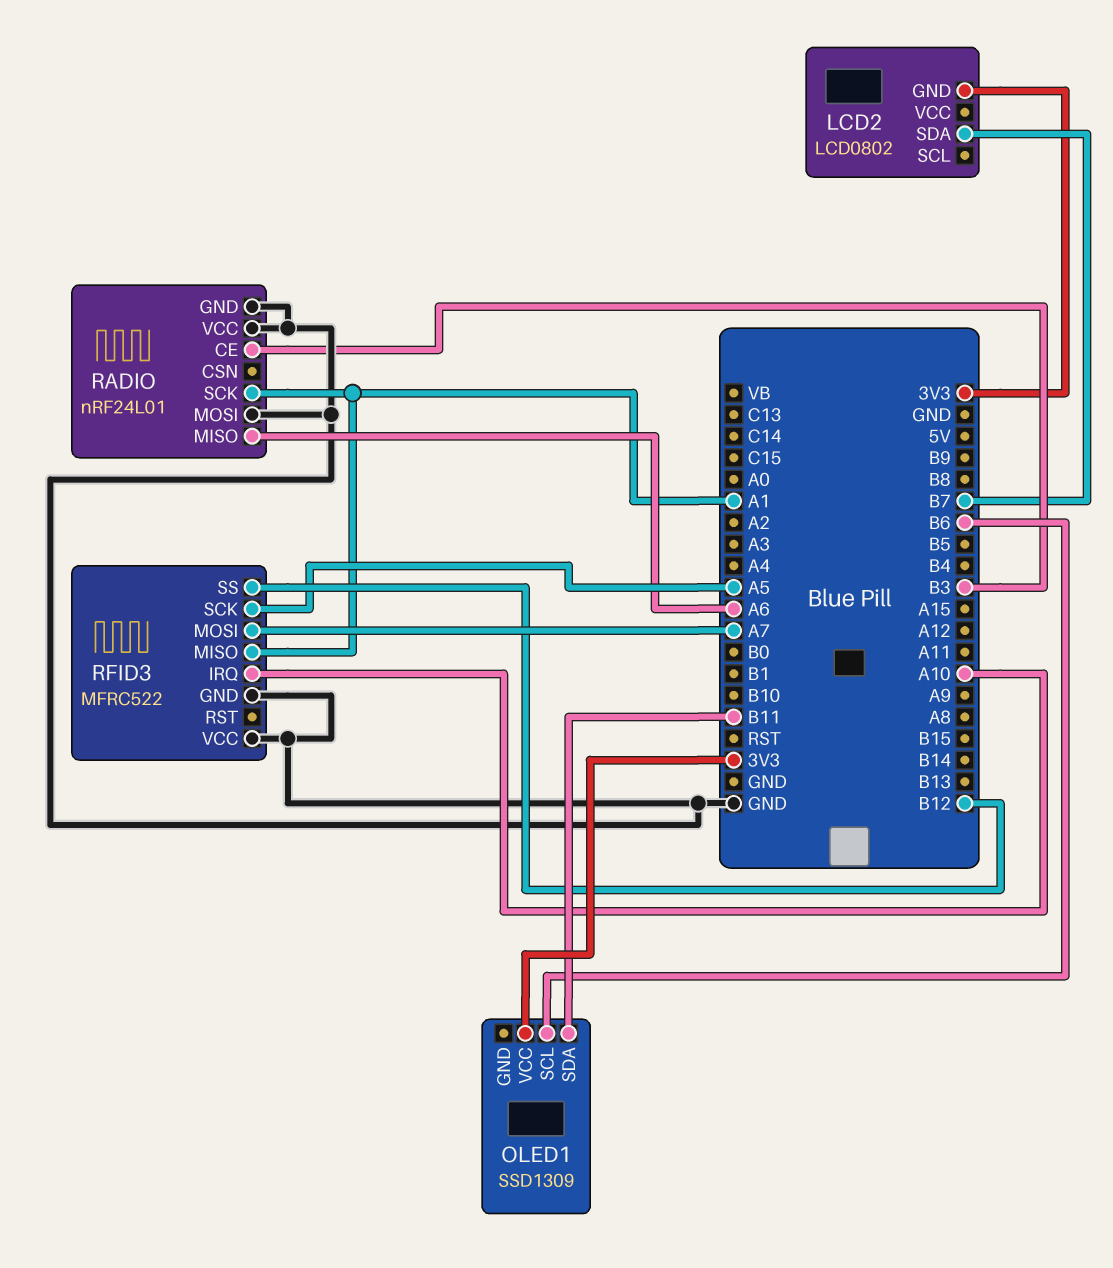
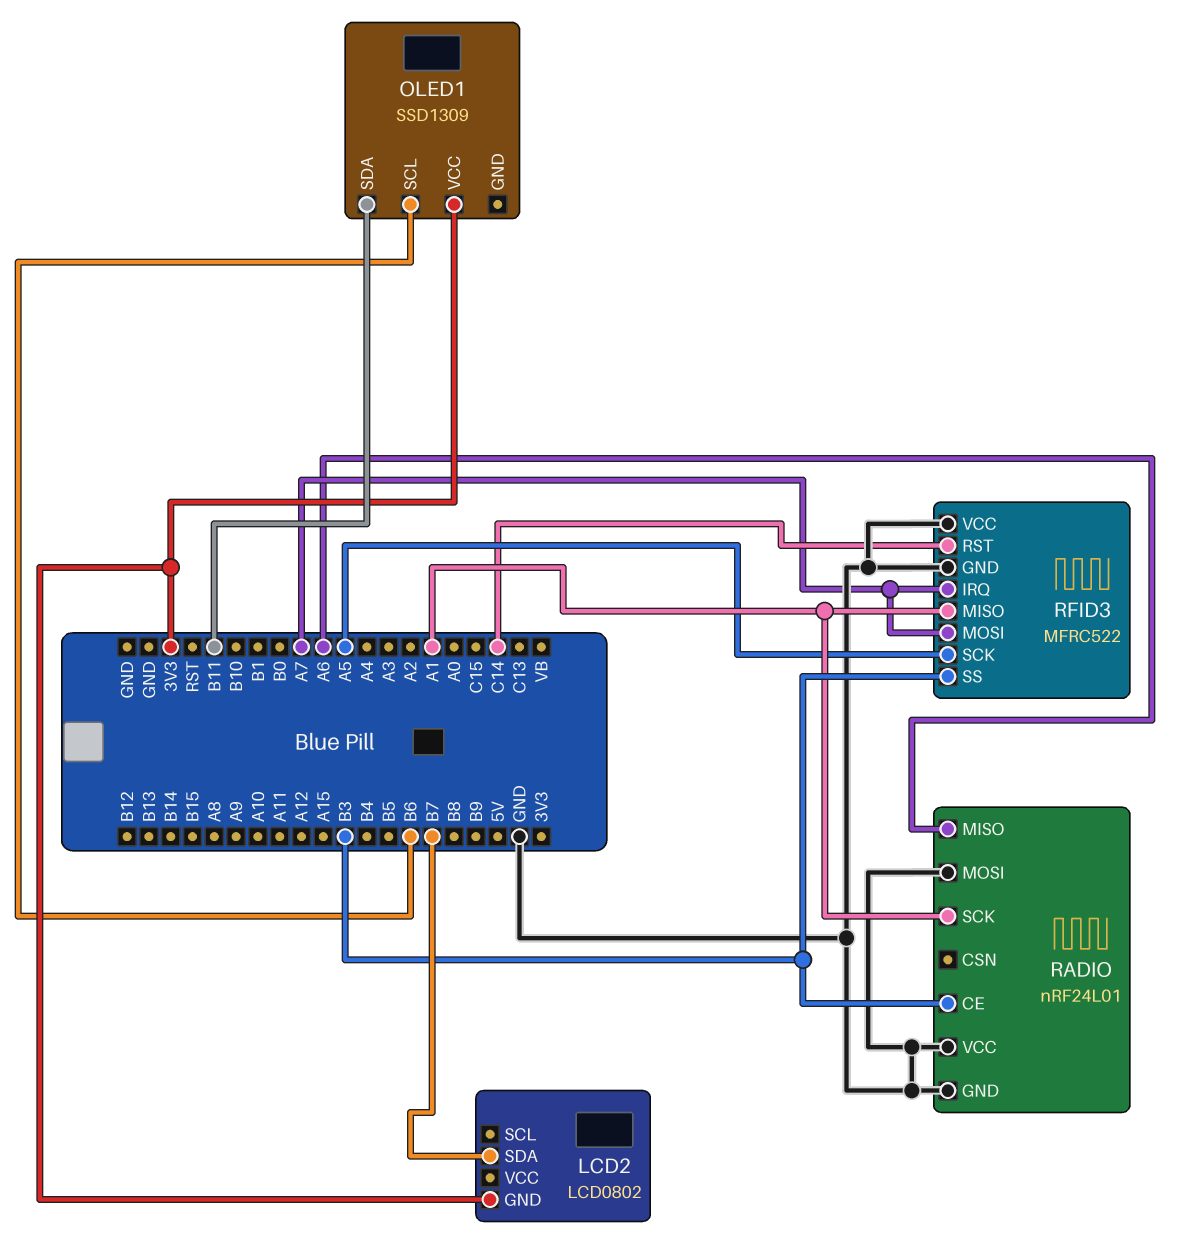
RFID3 pin IRQ: A10 -> A7
RFID3 pin RST: none -> C14
RFID3 pin SS: B12 -> B3

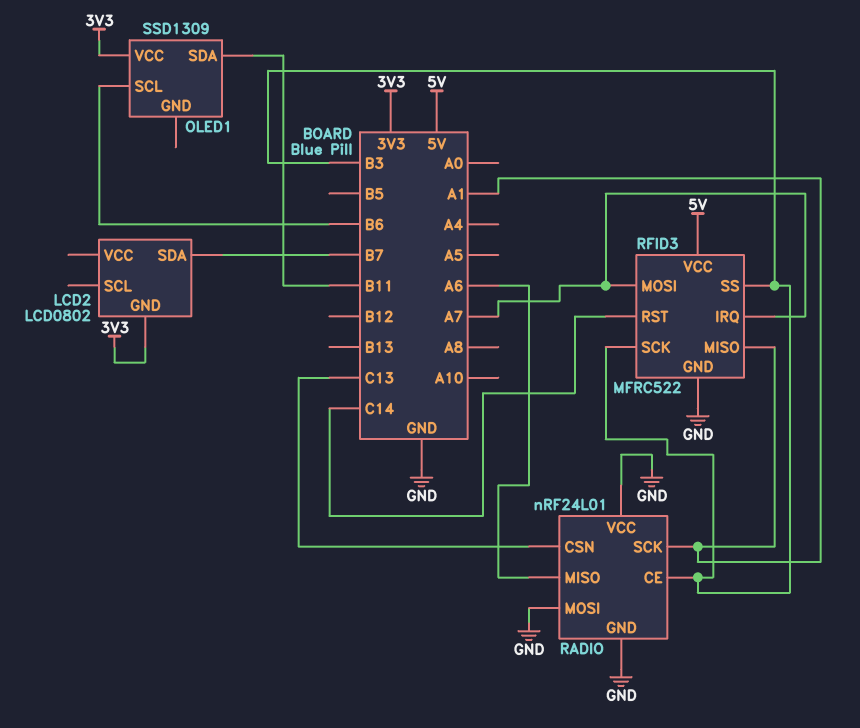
RADIO pin CSN: none -> C13
RFID3 pin SCK: A5 -> B3
RFID3 pin VCC: GND -> 5V

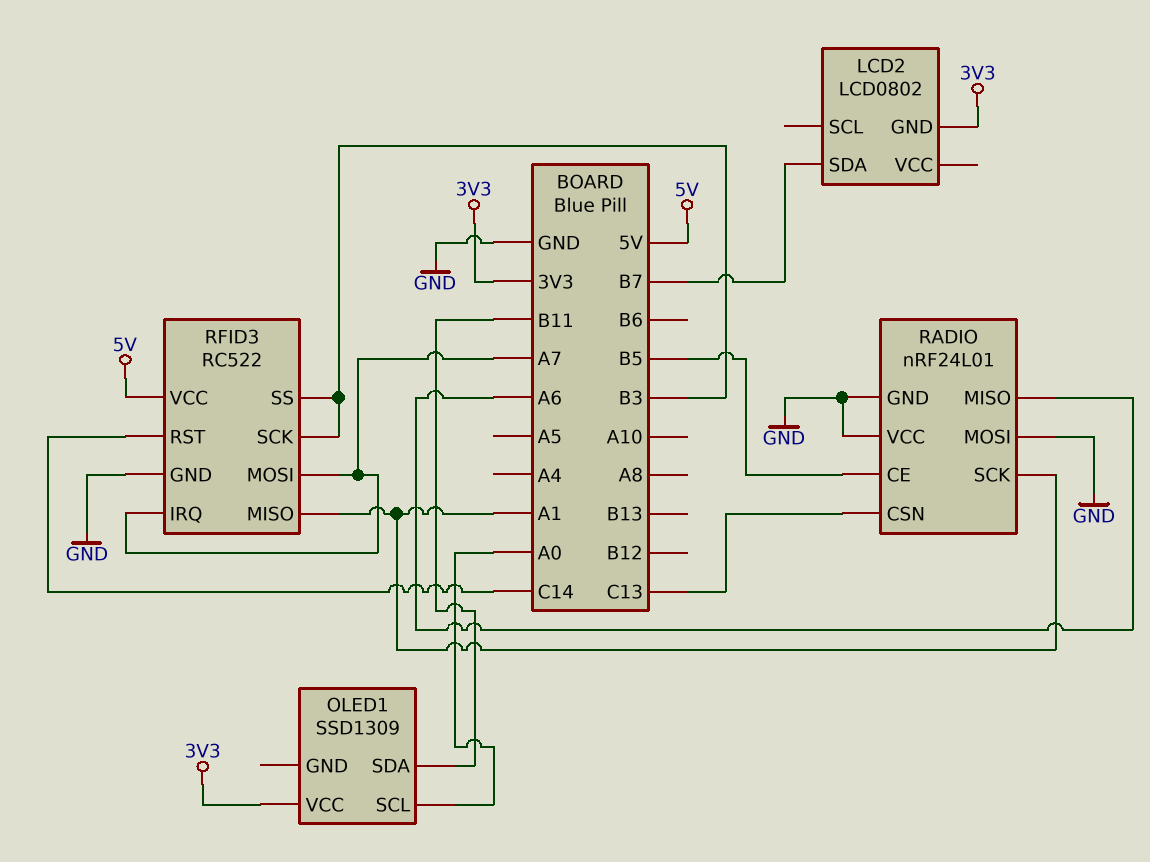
OLED1 pin SCL: B6 -> A0
RADIO pin CE: B3 -> B5
RFID3: MFRC522 -> RC522

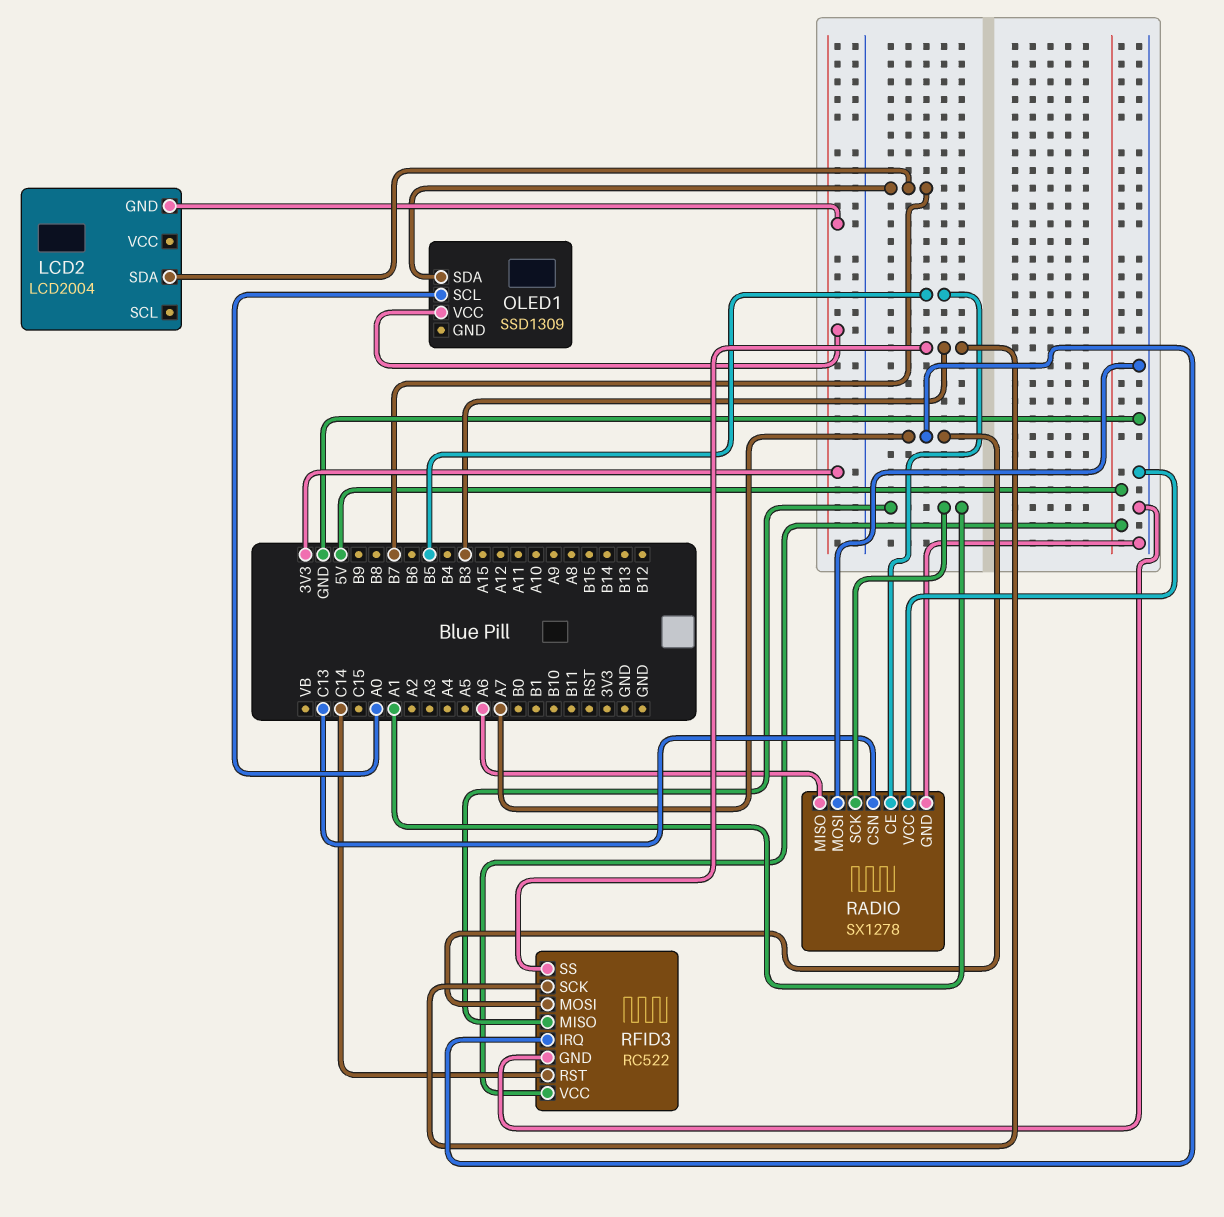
LCD2: LCD0802 -> LCD2004
OLED1 pin SDA: B11 -> B7
RADIO: nRF24L01 -> SX1278

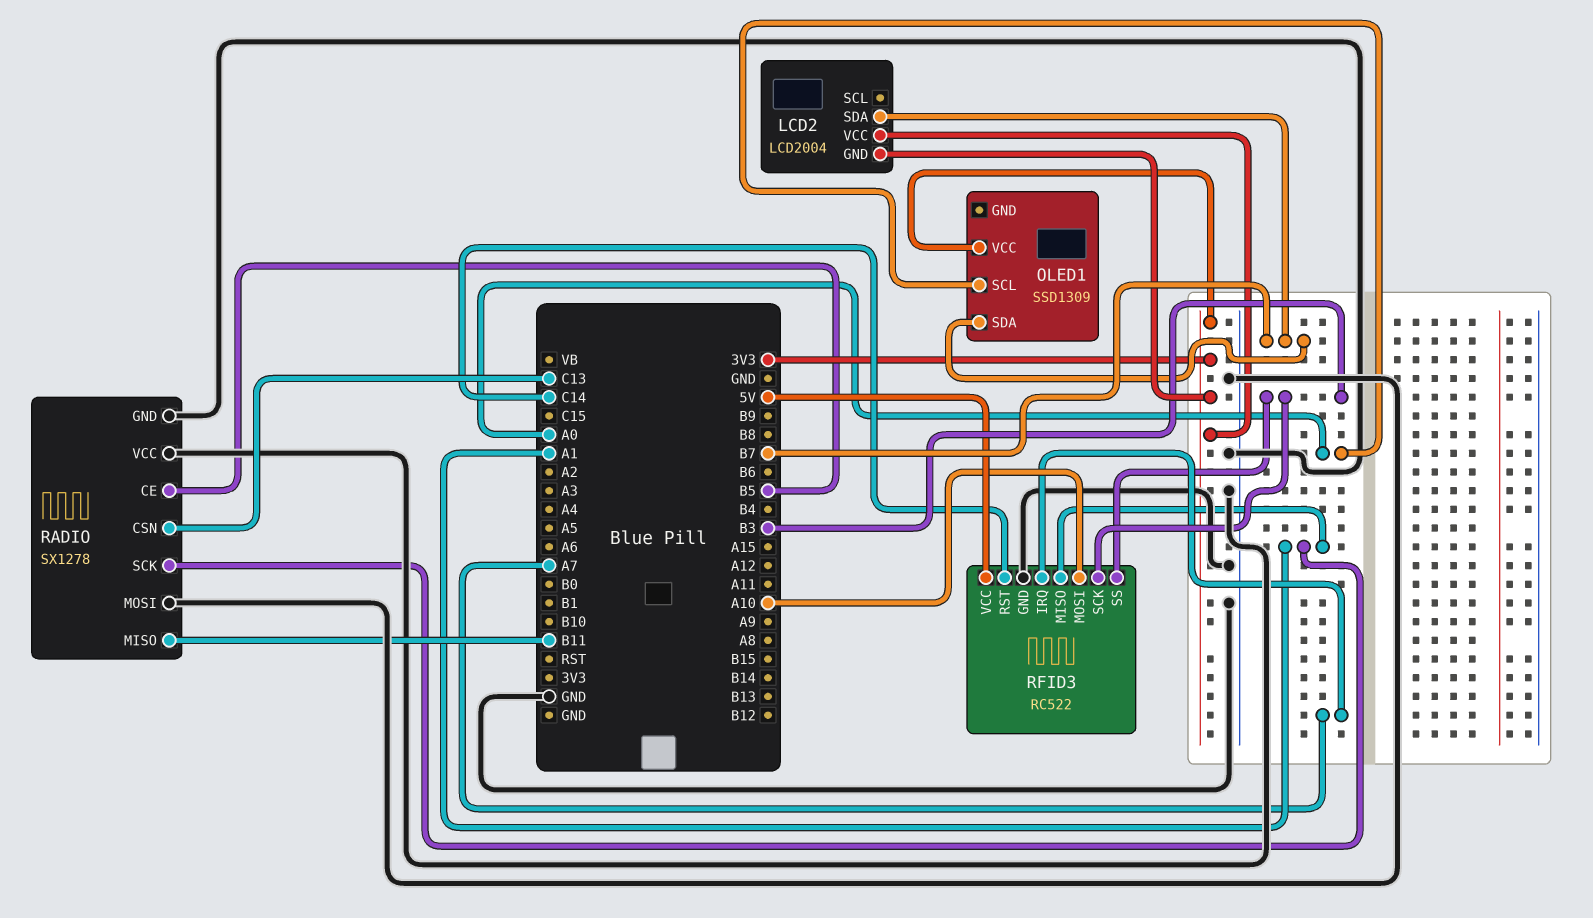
LCD2 pin VCC: none -> 3V3
RADIO pin MISO: A6 -> B11
RFID3 pin MOSI: A7 -> A10

